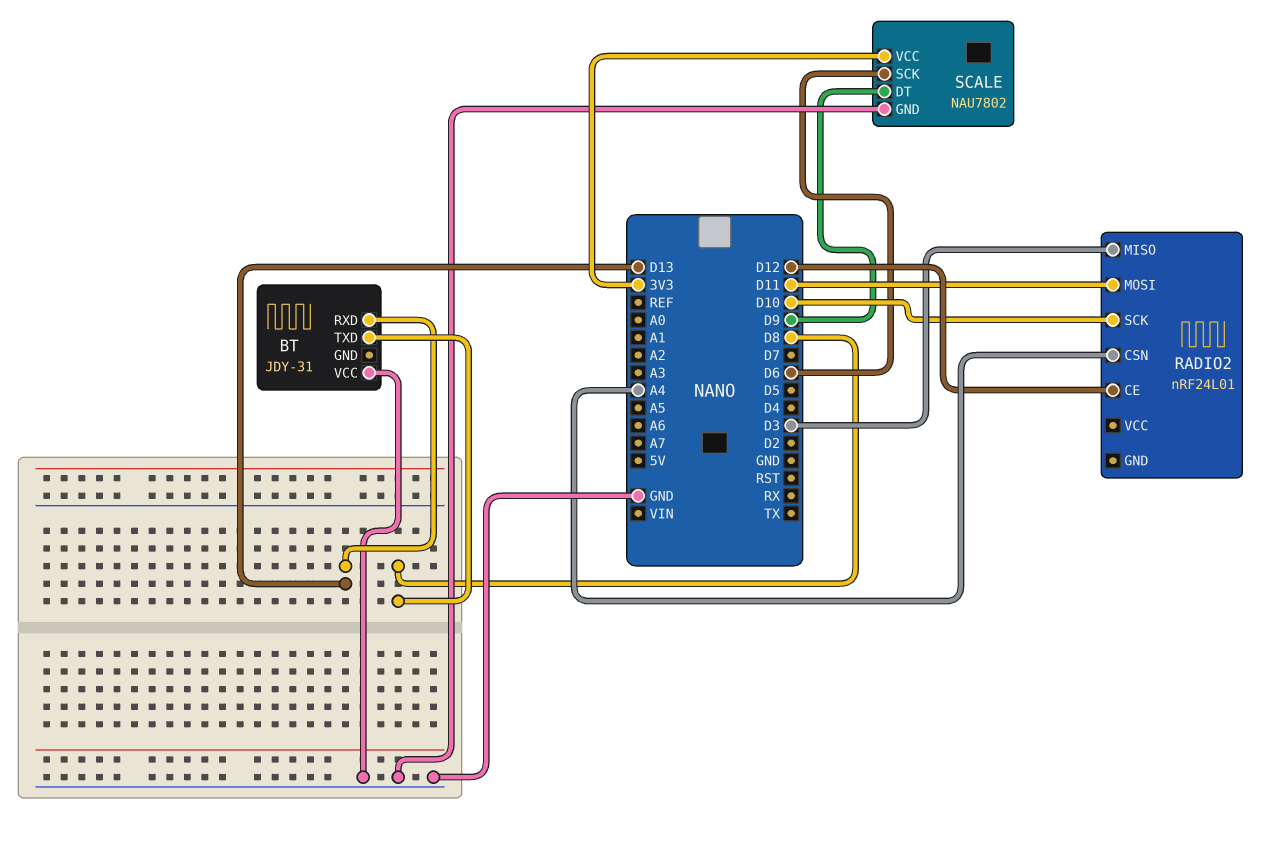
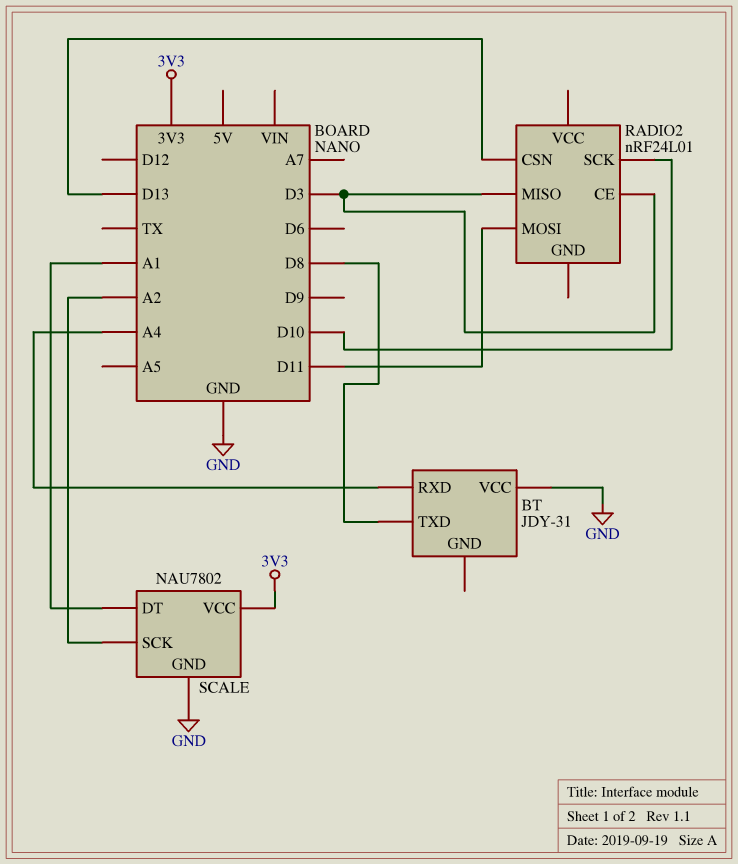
BT pin RXD: D13 -> A4
RADIO2 pin CE: D12 -> D3
RADIO2 pin CSN: A4 -> D13
SCALE pin DT: D9 -> A1
SCALE pin SCK: D6 -> A2

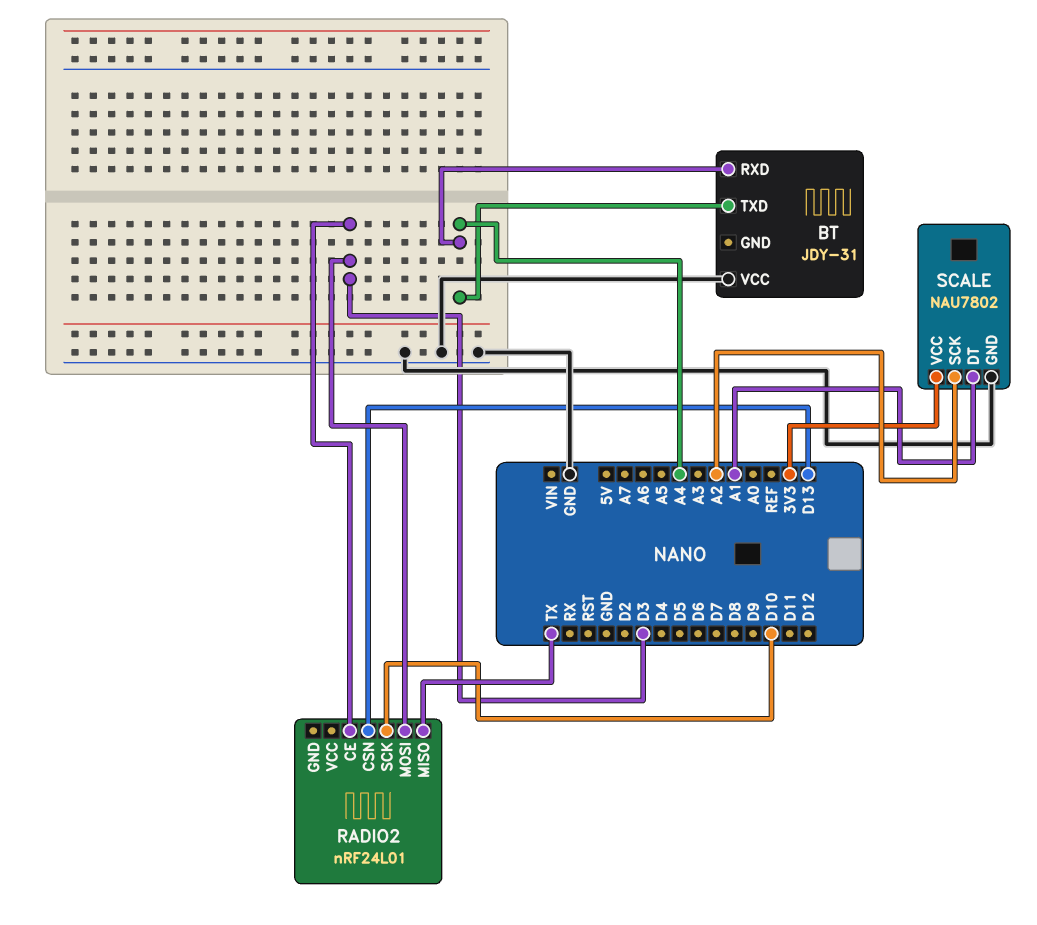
BT pin TXD: D8 -> A4
RADIO2 pin MISO: D3 -> TX
RADIO2 pin MOSI: D11 -> D3

